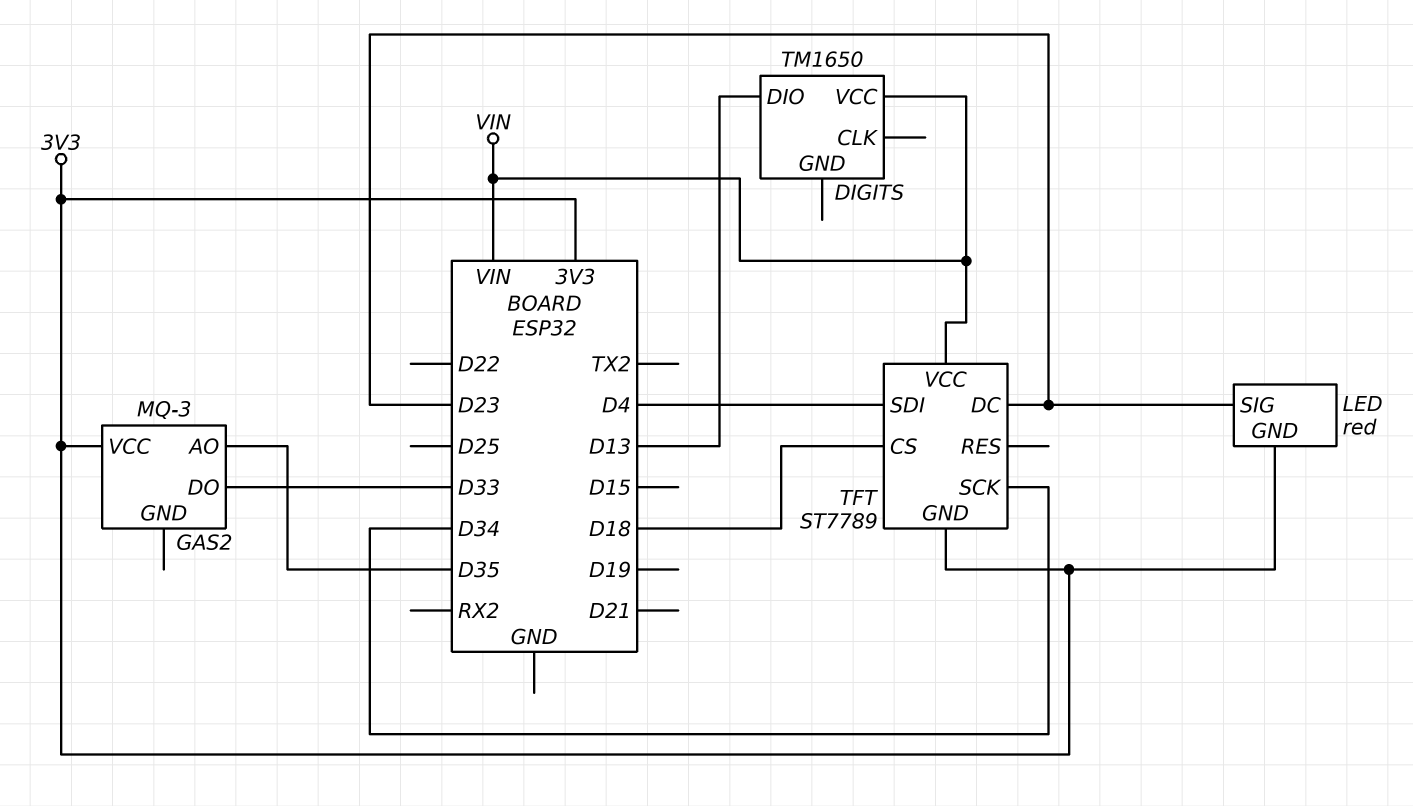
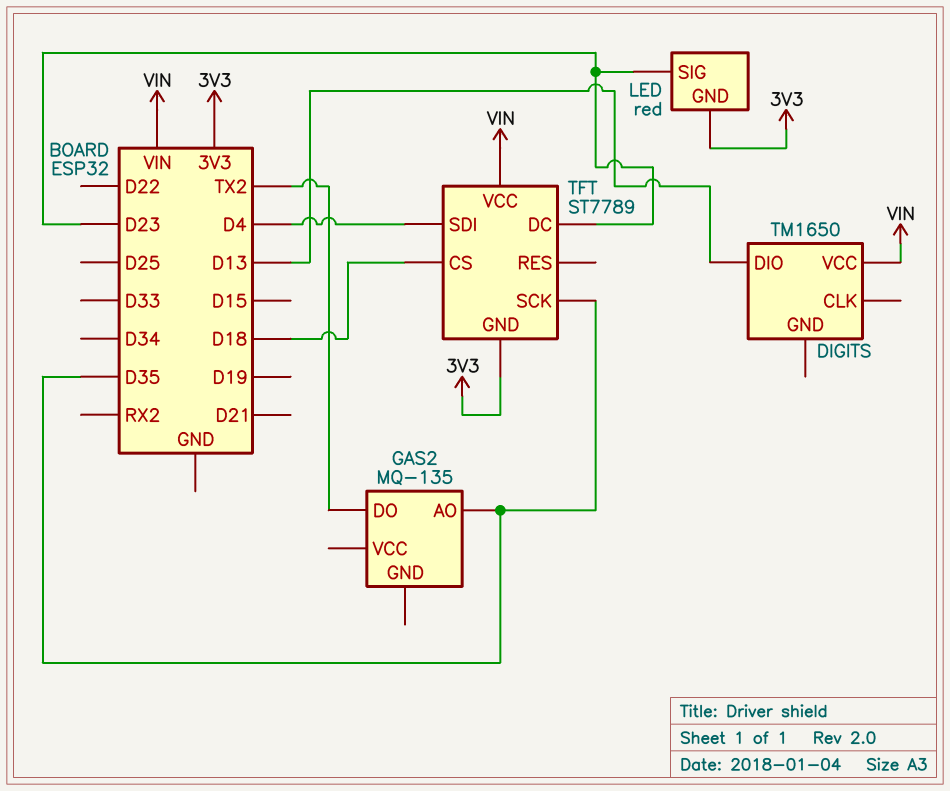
GAS2: MQ-3 -> MQ-135
GAS2 pin DO: D33 -> TX2
GAS2 pin VCC: 3V3 -> none
TFT pin SCK: D34 -> D35

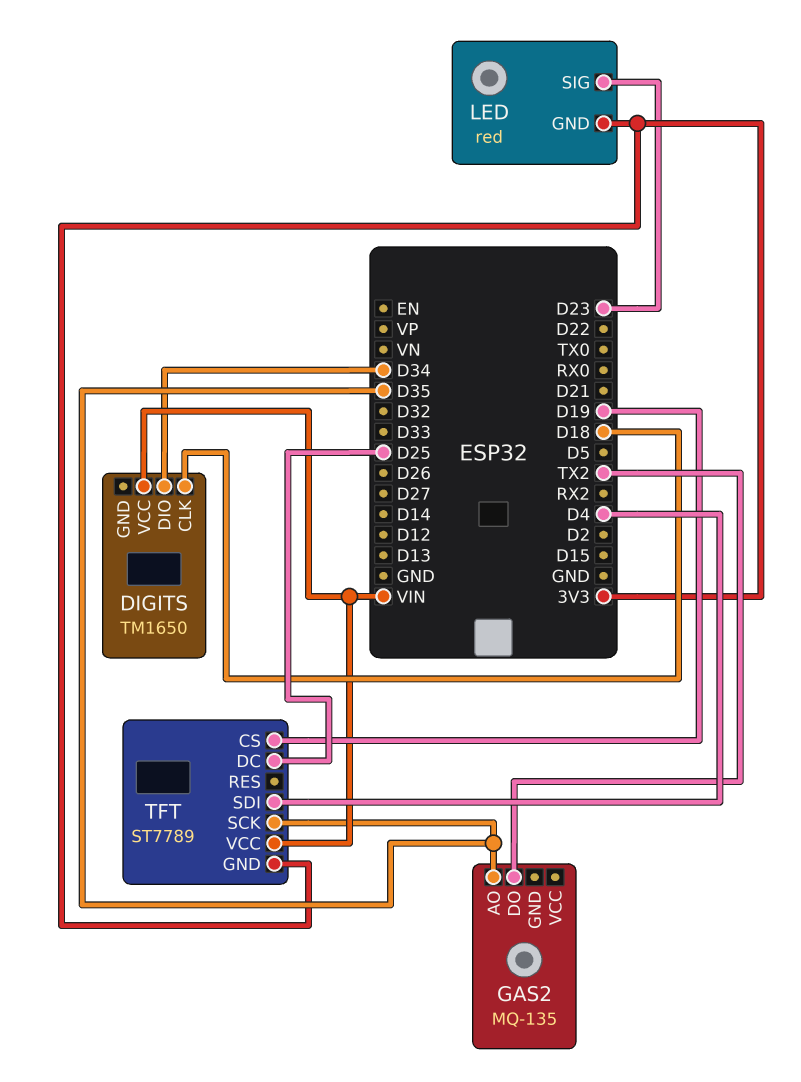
DIGITS pin CLK: none -> D18
DIGITS pin DIO: D13 -> D34
TFT pin CS: D18 -> D19
TFT pin DC: D23 -> D25

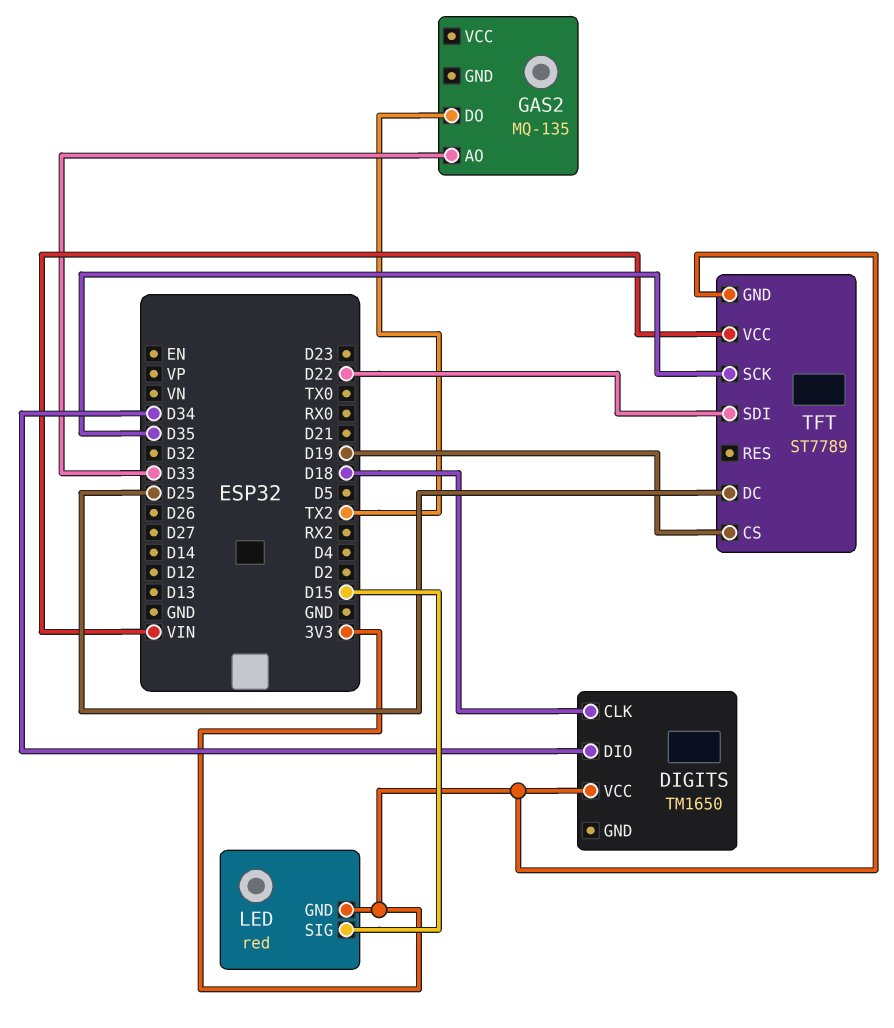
DIGITS pin VCC: VIN -> 3V3
GAS2 pin AO: D35 -> D33
LED pin SIG: D23 -> D15
TFT pin SDI: D4 -> D22

